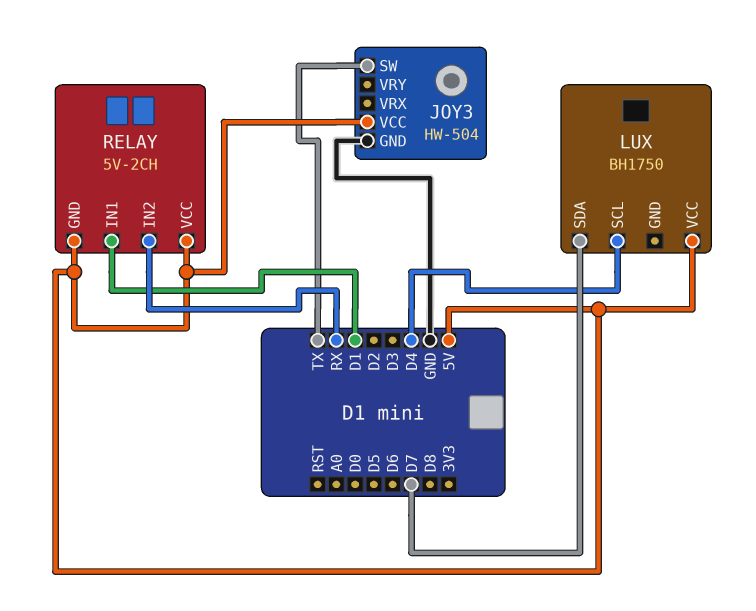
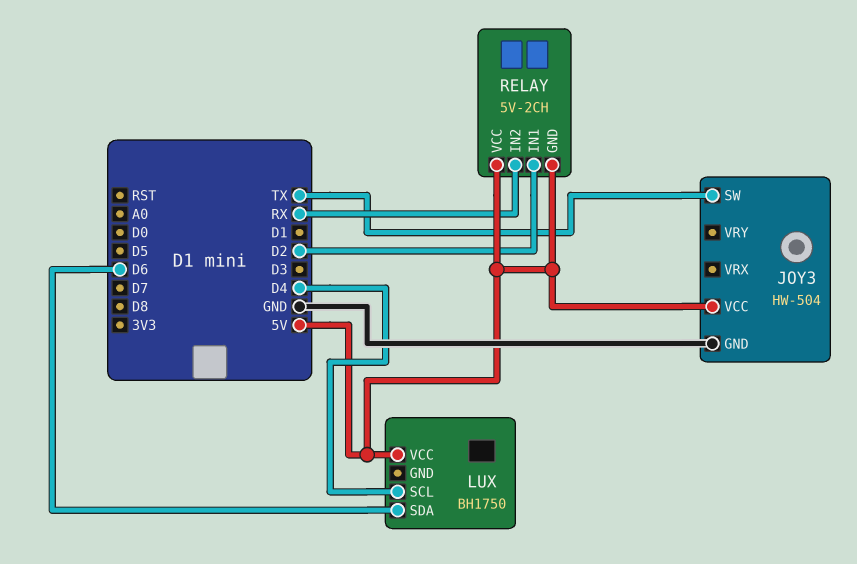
LUX pin SDA: D7 -> D6
RELAY pin IN1: D1 -> D2

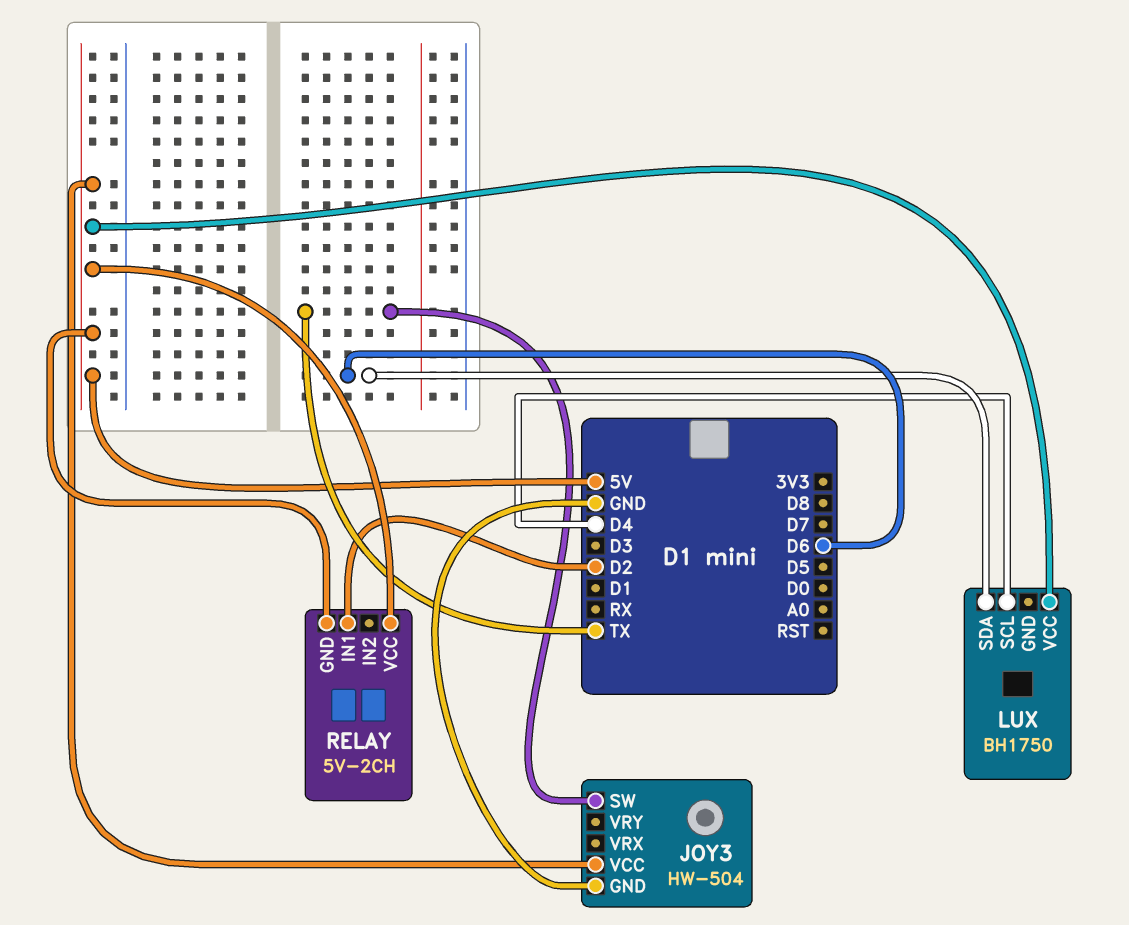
RELAY pin IN2: RX -> none

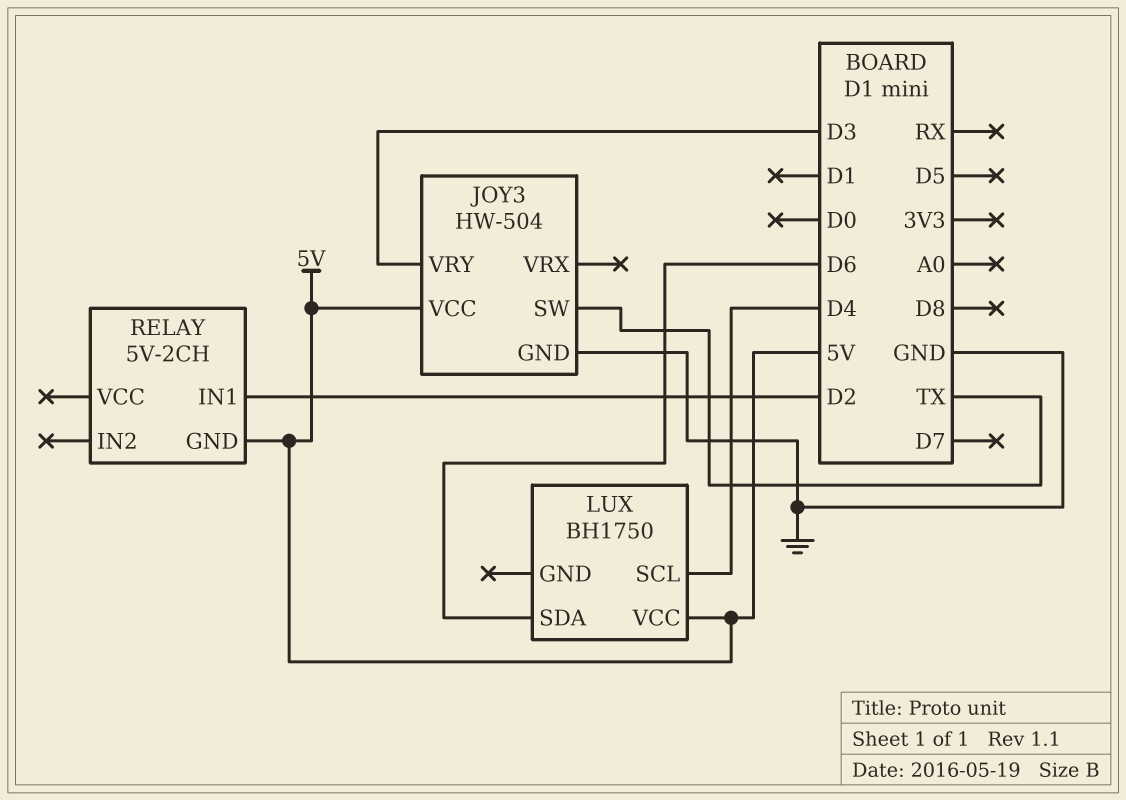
JOY3 pin VRY: none -> D3
RELAY pin VCC: 5V -> none

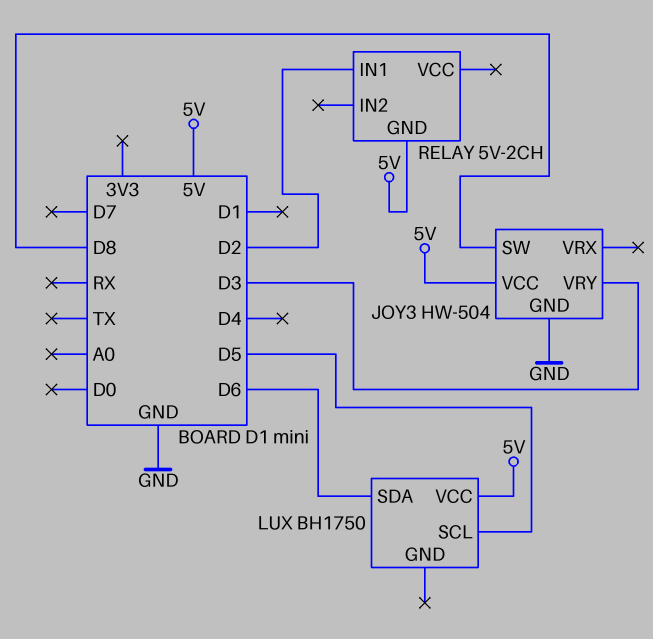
JOY3 pin SW: TX -> D8
LUX pin SCL: D4 -> D5

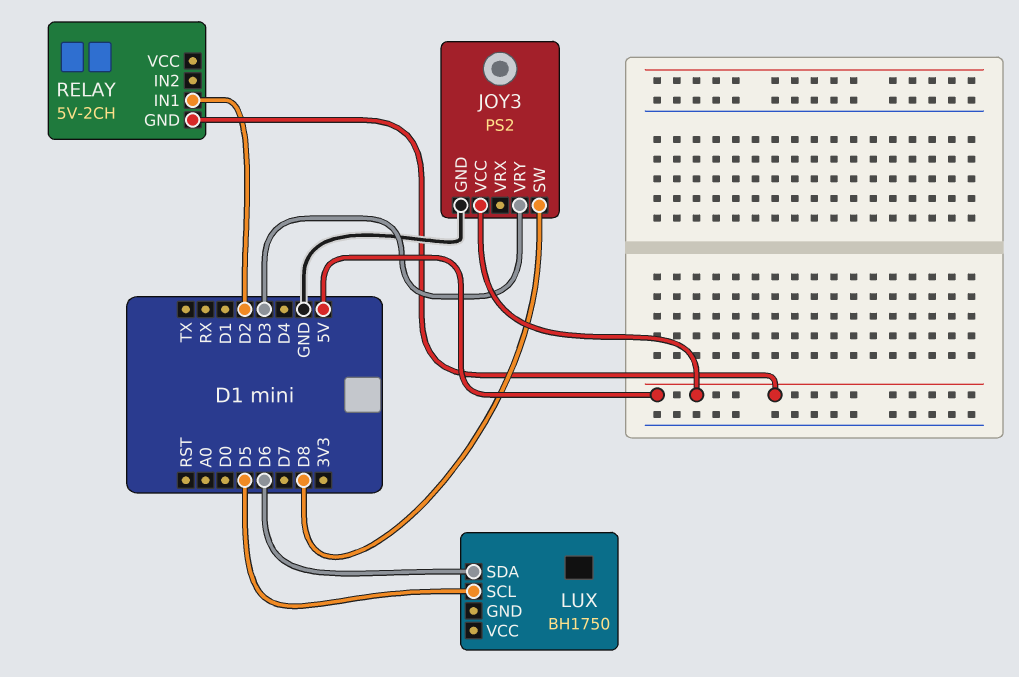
JOY3: HW-504 -> PS2
LUX pin VCC: 5V -> none

